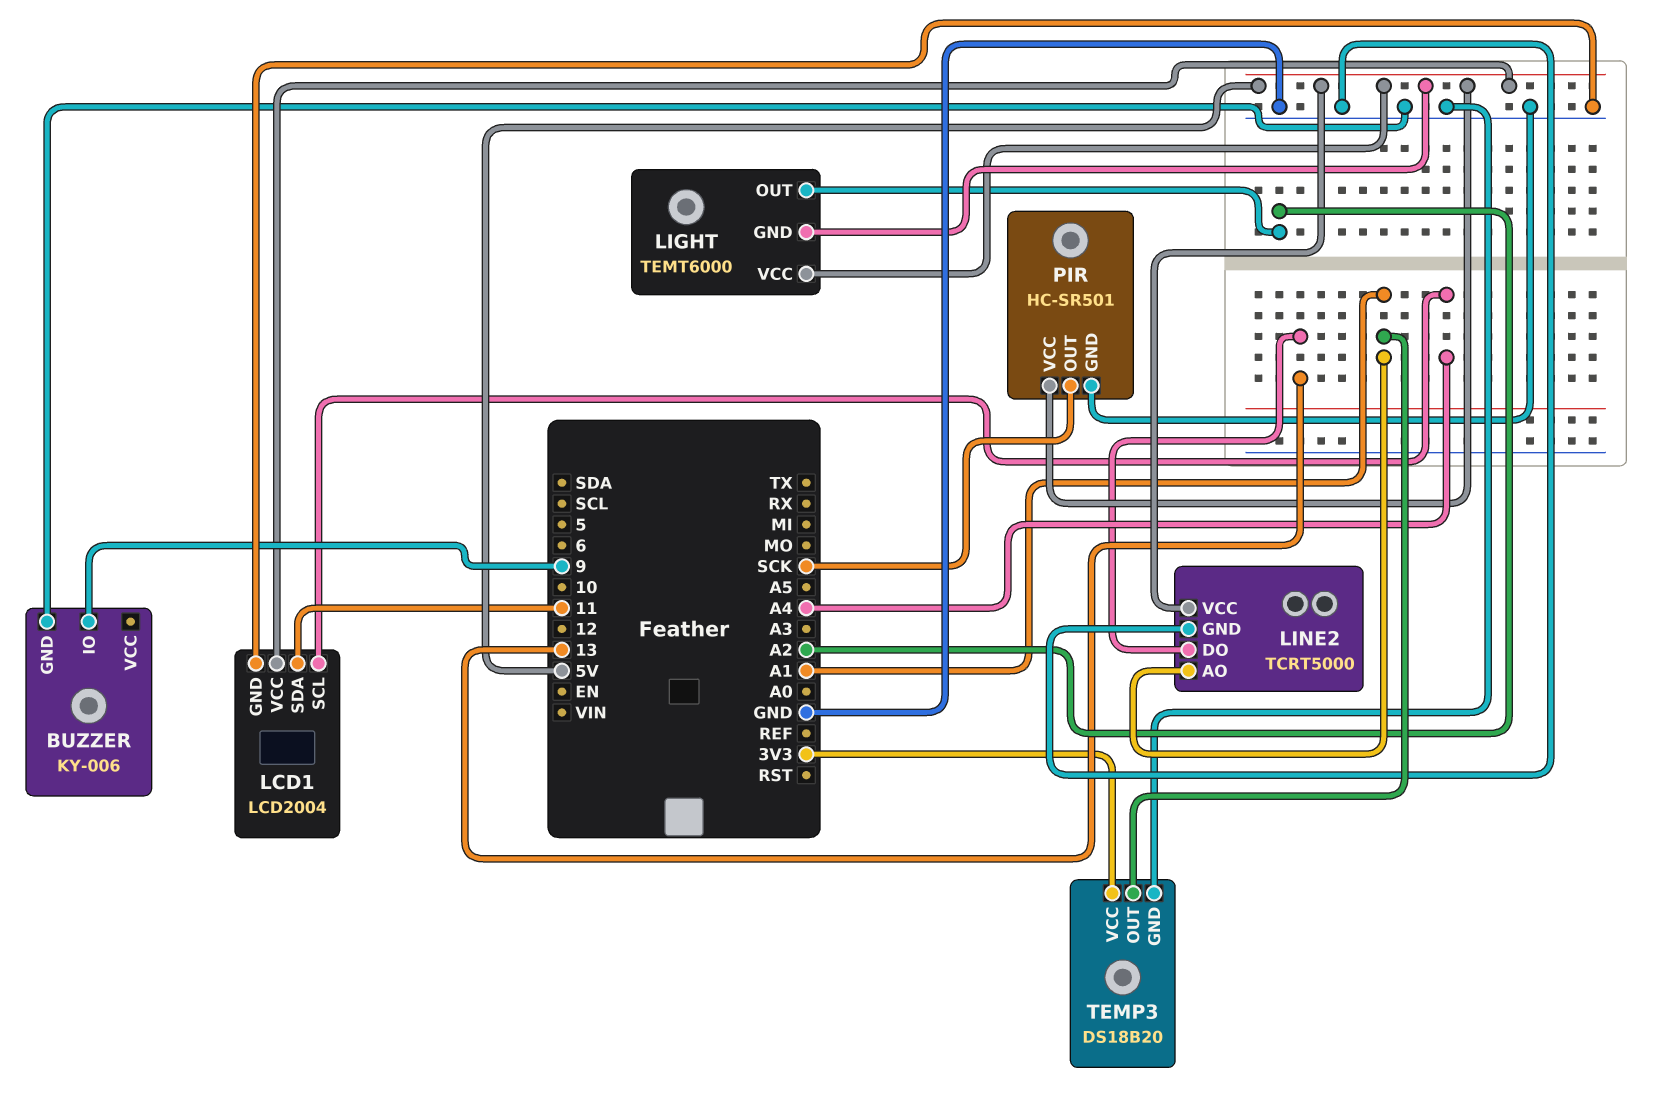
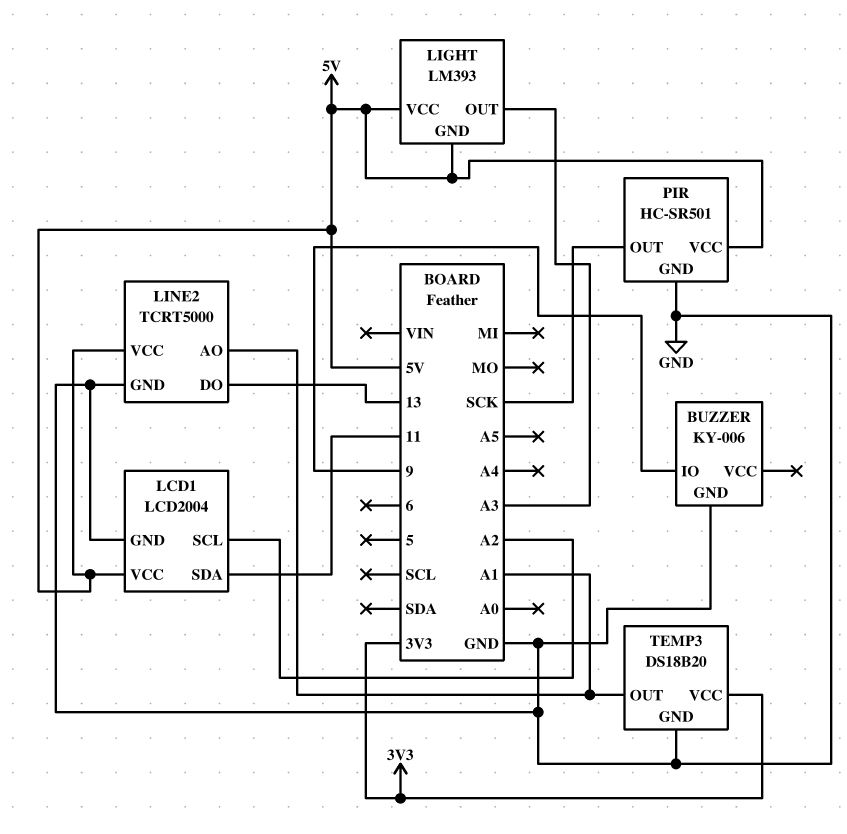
LCD1 pin SCL: A4 -> A2
LIGHT: TEMT6000 -> LM393
LIGHT pin OUT: A2 -> A3

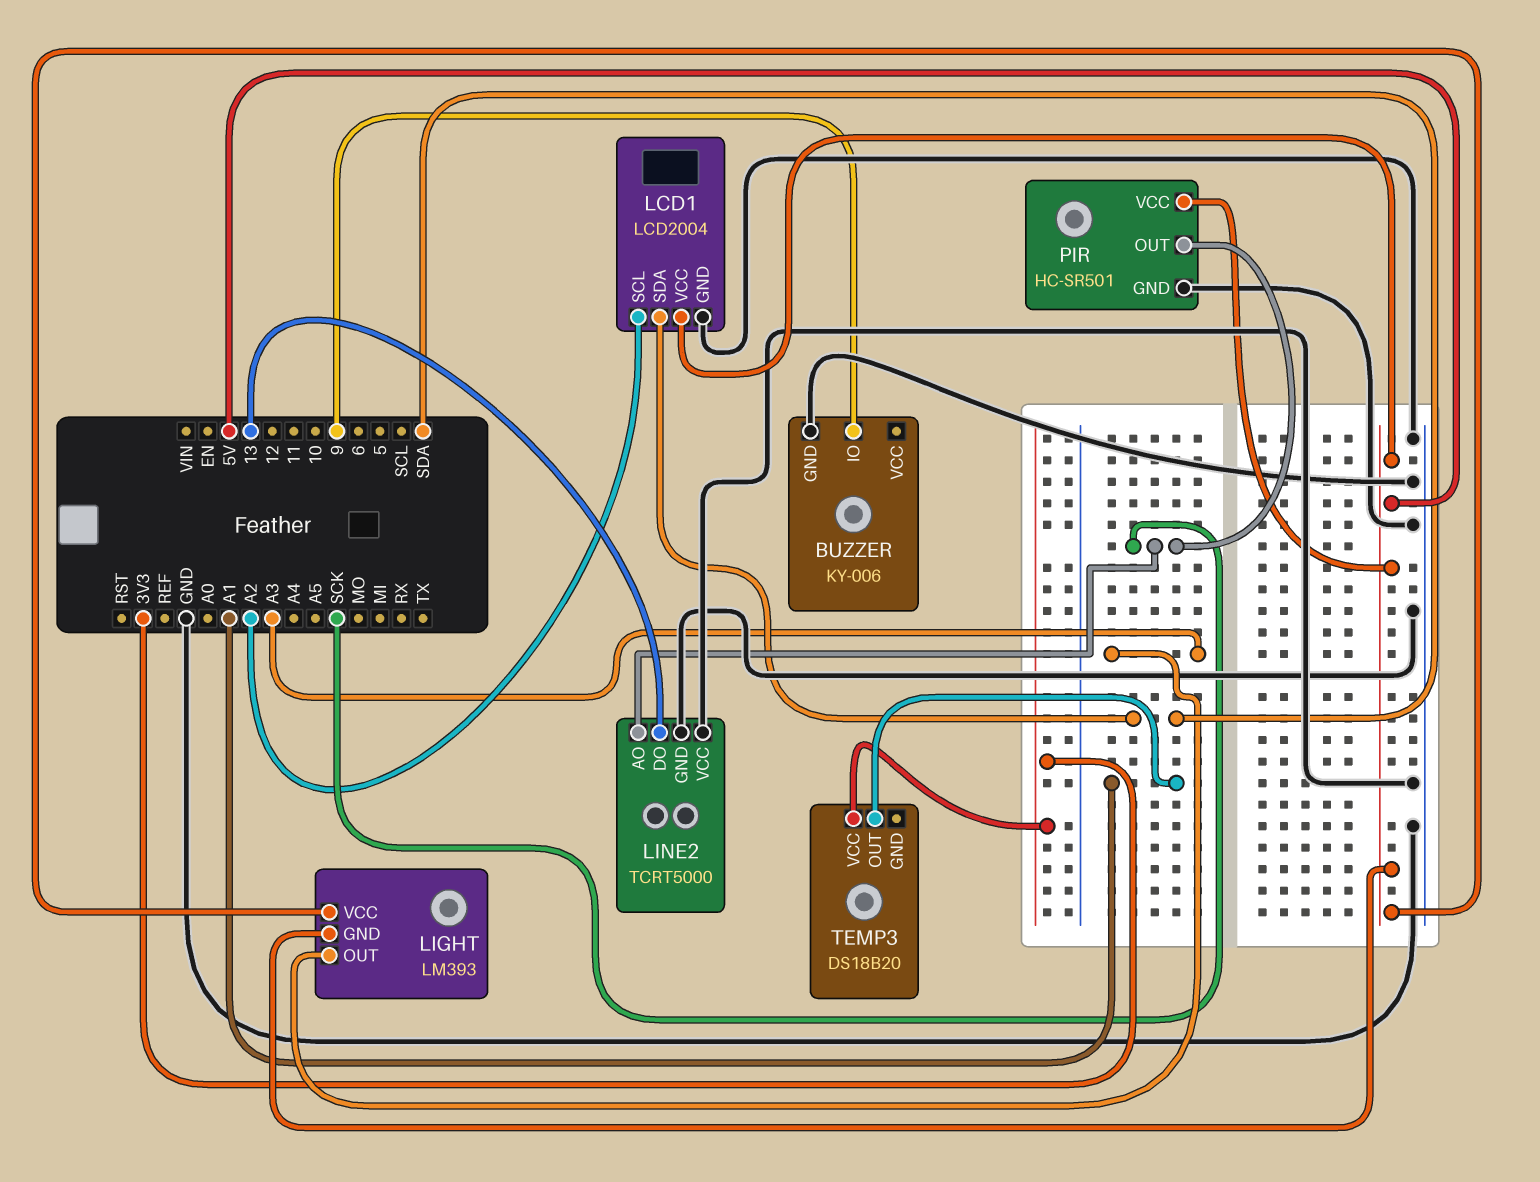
LCD1 pin SDA: 11 -> SDA
LINE2 pin AO: A1 -> SCK
LINE2 pin VCC: 5V -> GND
TEMP3 pin GND: GND -> none

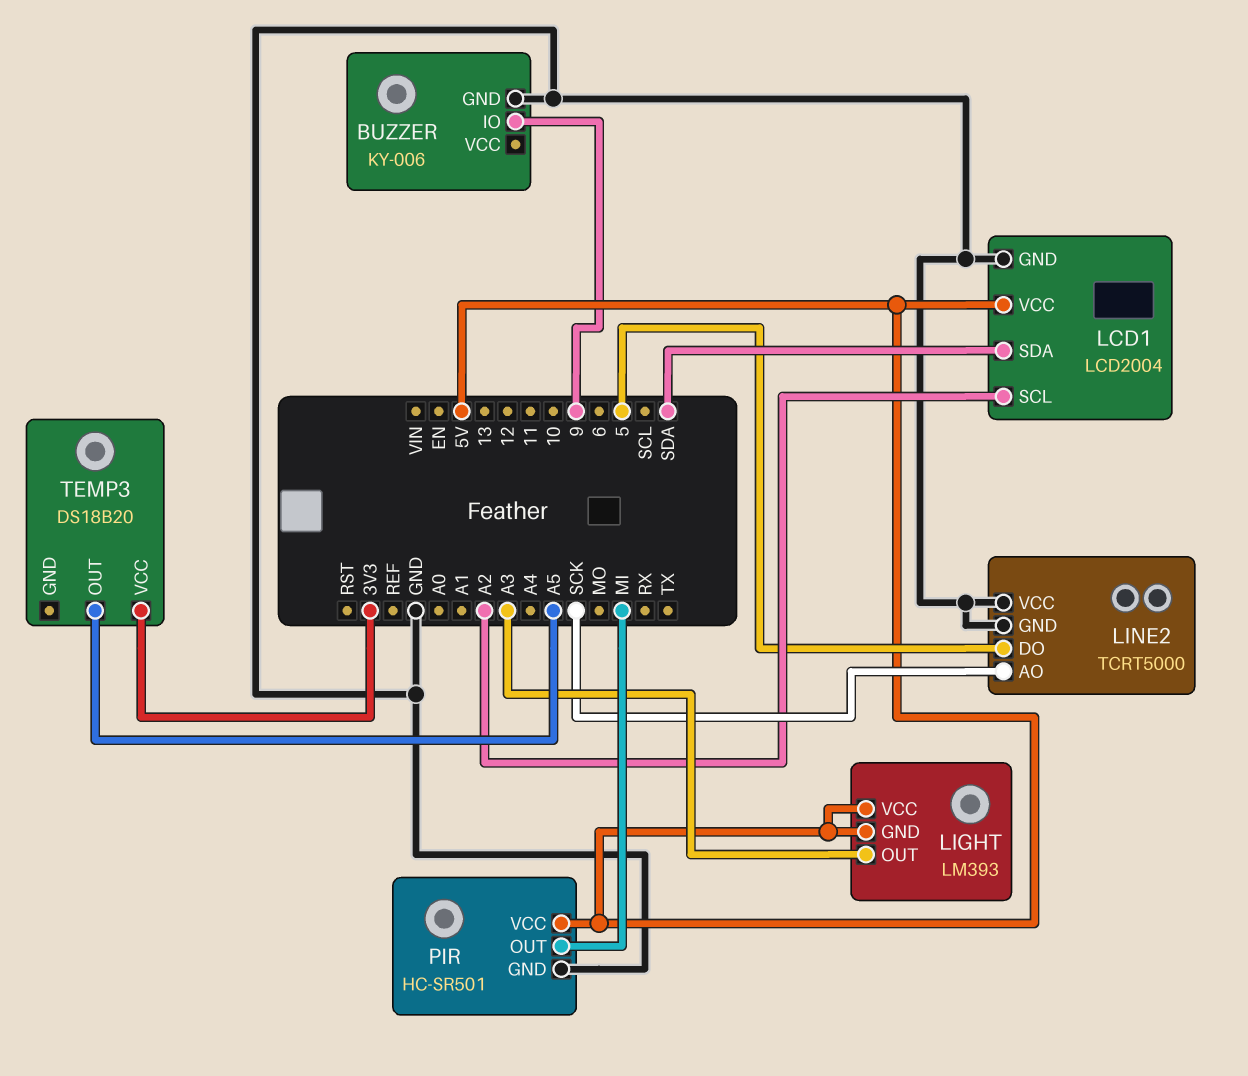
LINE2 pin DO: 13 -> 5
PIR pin OUT: SCK -> MI
TEMP3 pin OUT: A1 -> A5

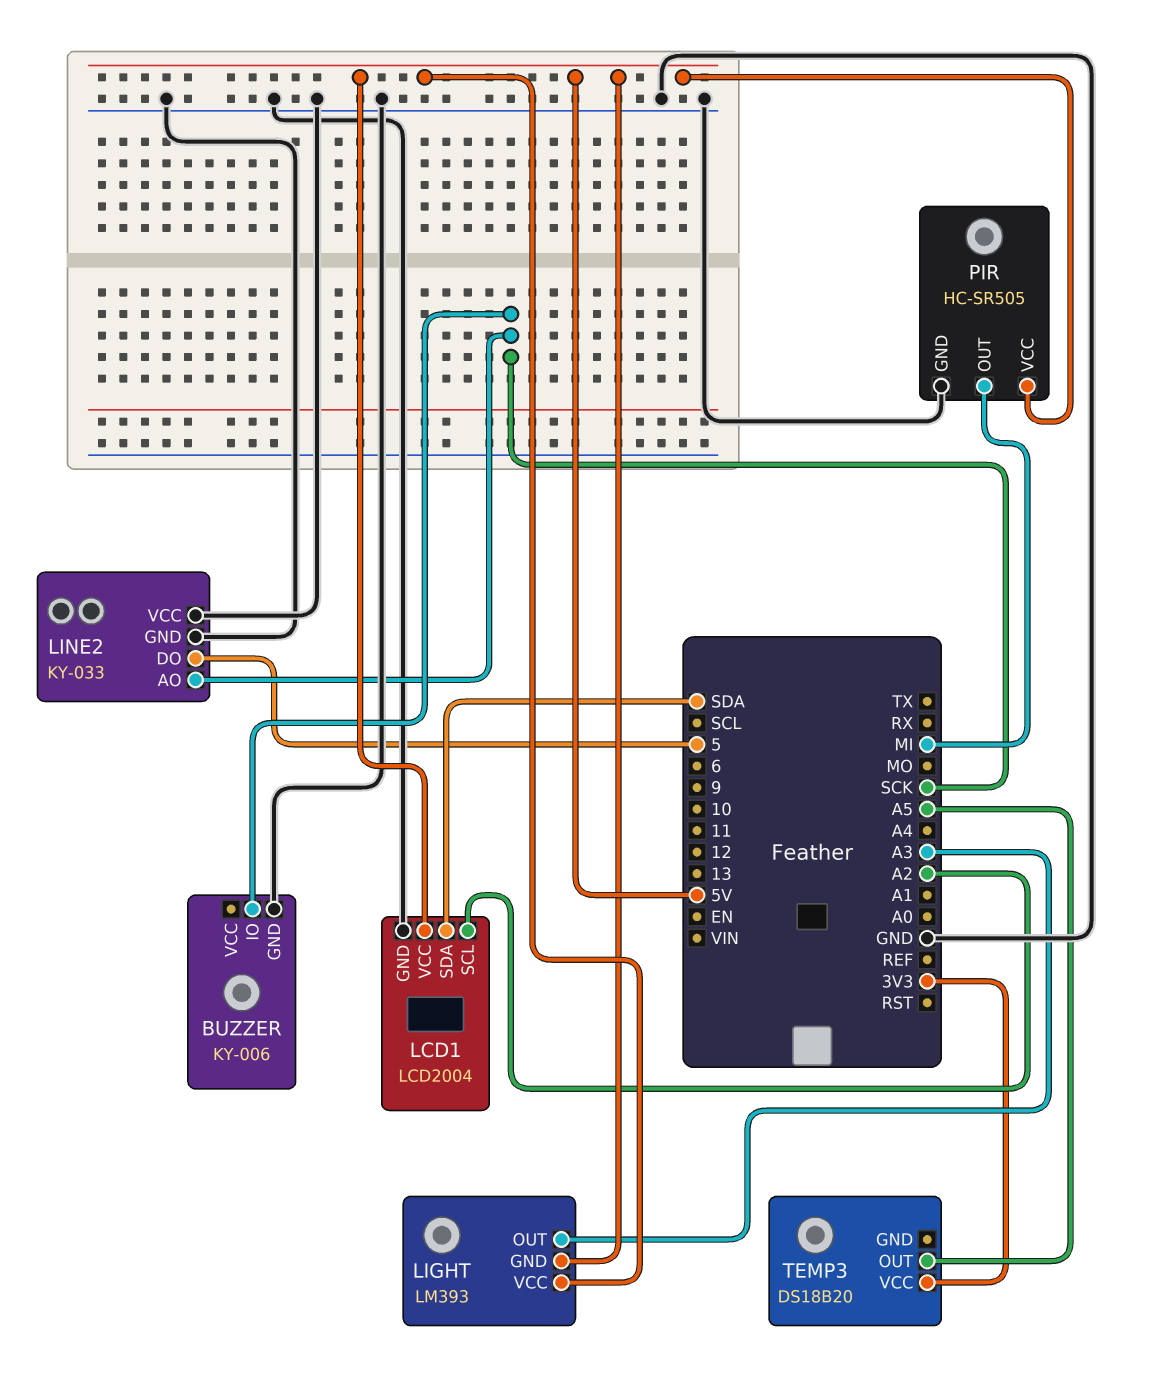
BUZZER pin IO: 9 -> SCK
LINE2: TCRT5000 -> KY-033
PIR: HC-SR501 -> HC-SR505

